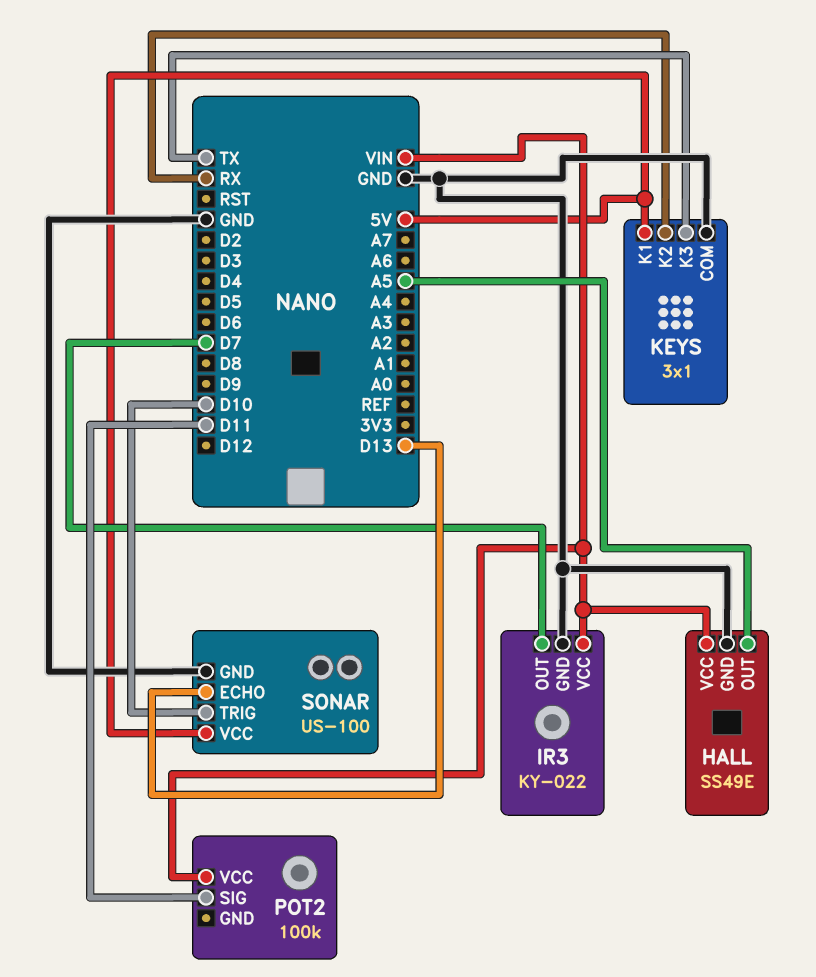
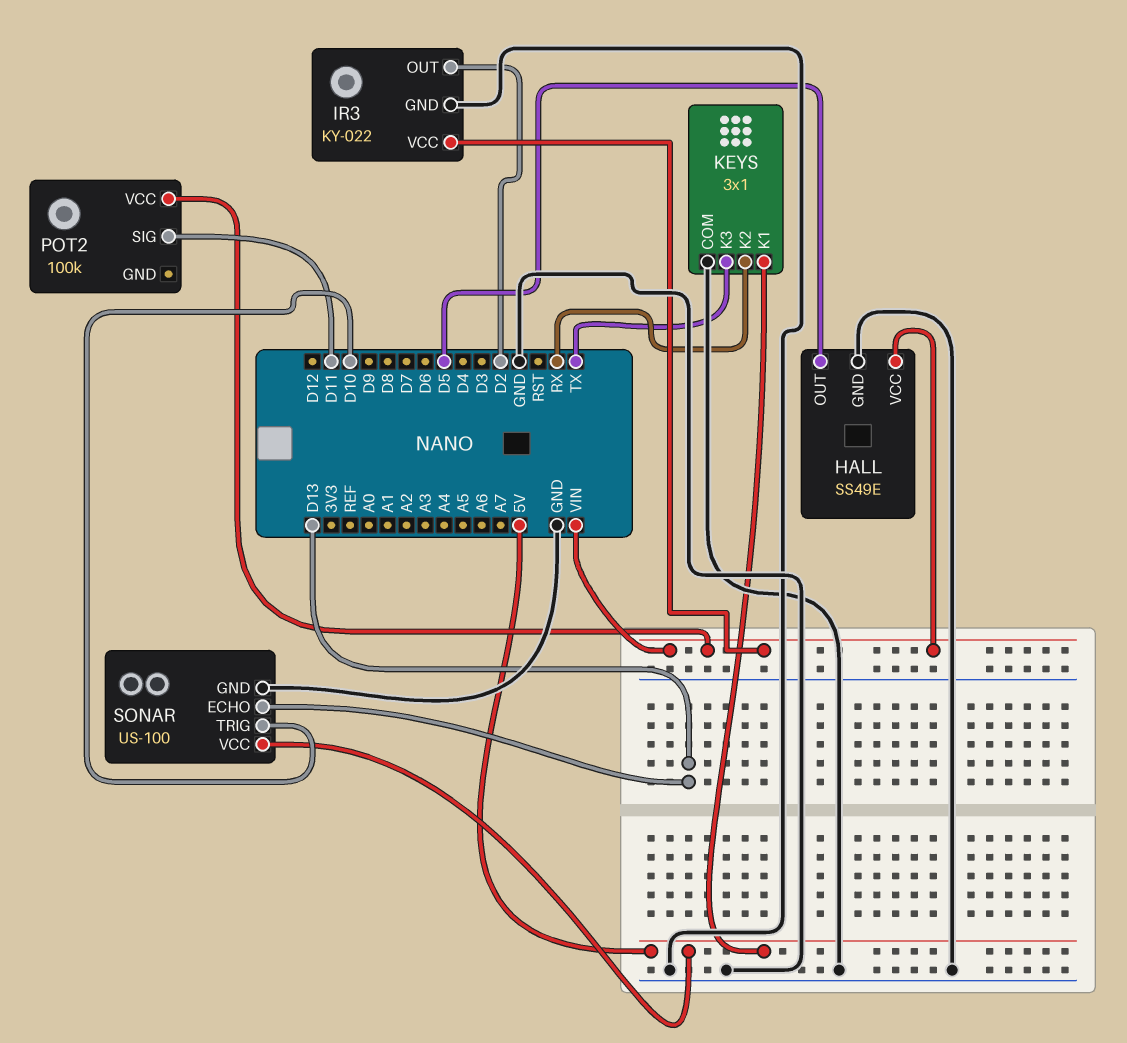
HALL pin OUT: A5 -> D5
IR3 pin OUT: D7 -> D2

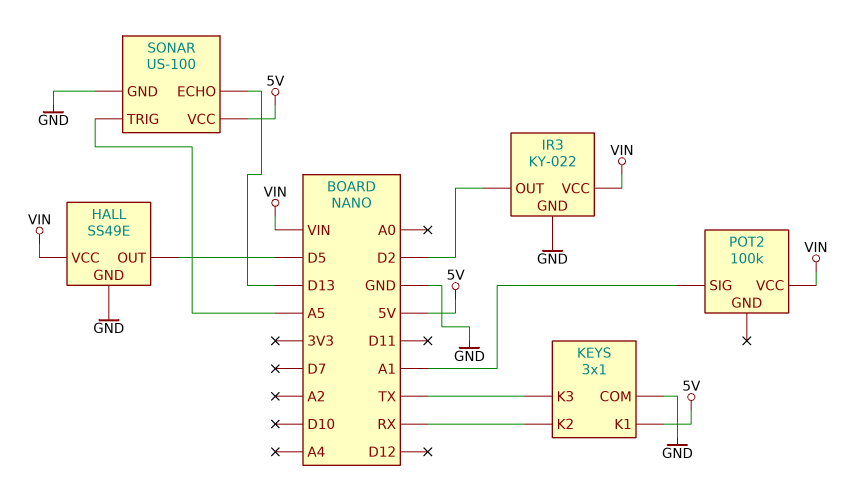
POT2 pin SIG: D11 -> A1
SONAR pin TRIG: D10 -> A5

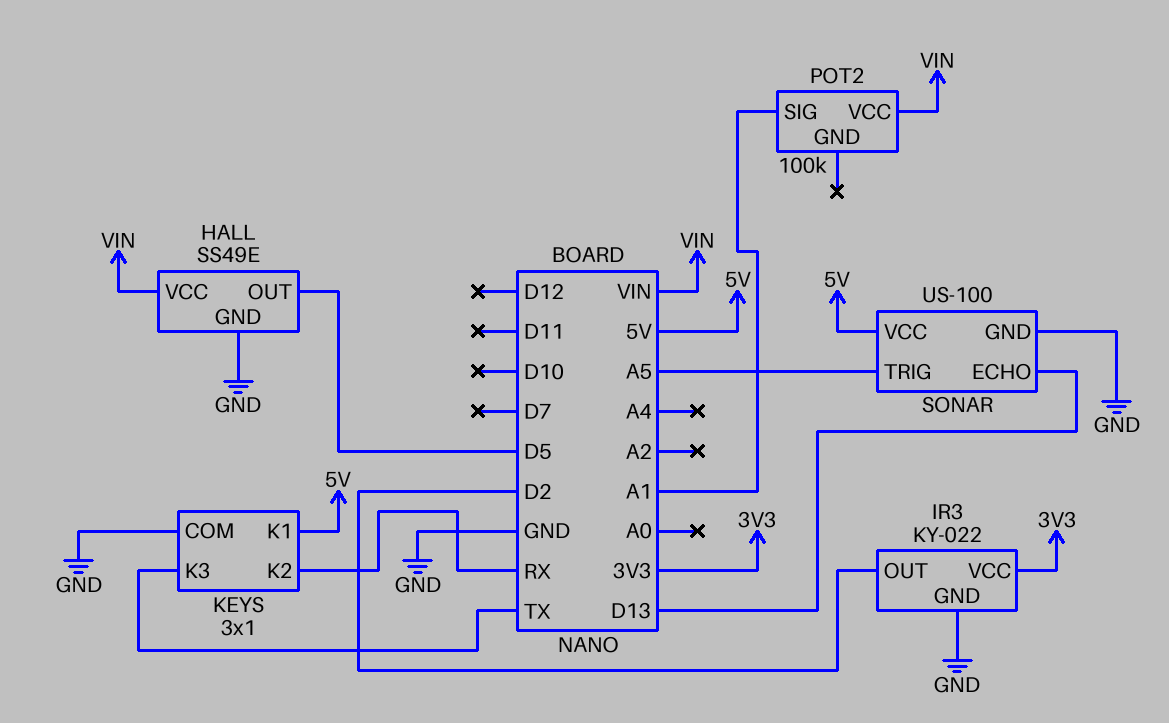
IR3 pin VCC: VIN -> 3V3

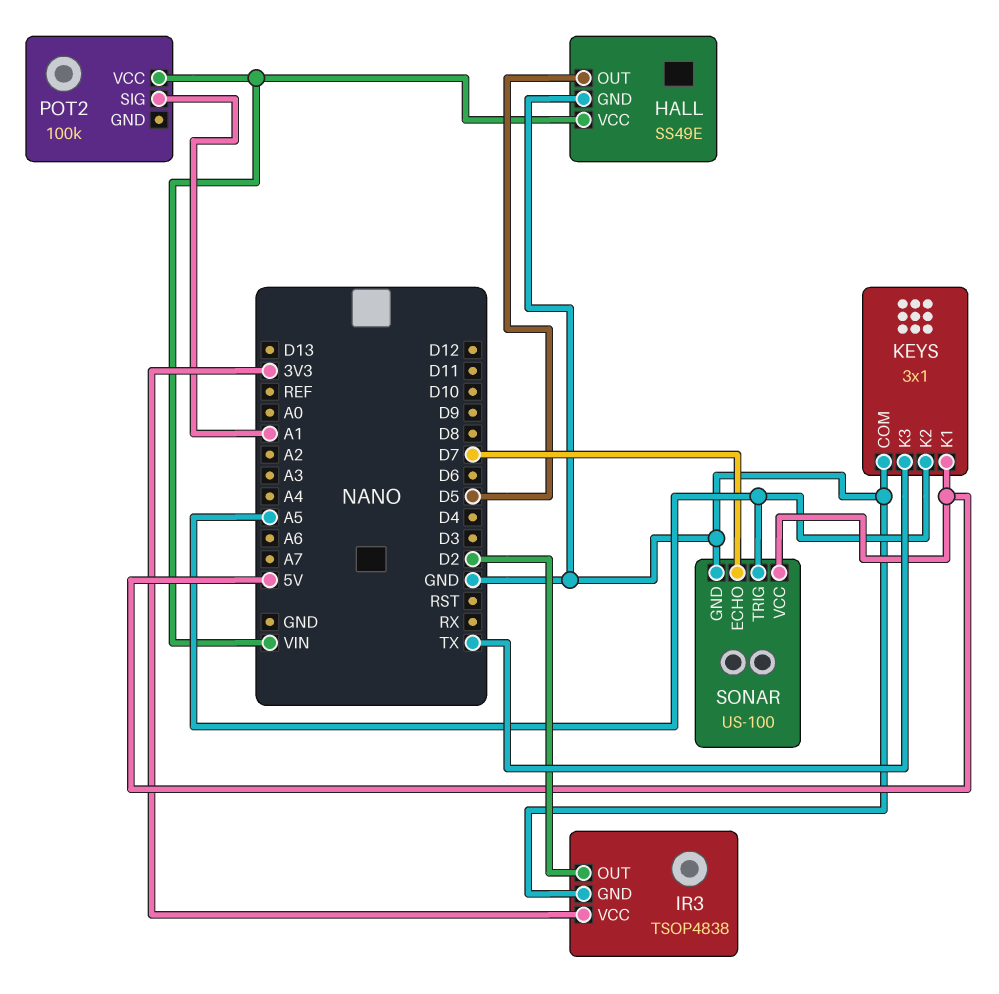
IR3: KY-022 -> TSOP4838
KEYS pin K2: RX -> A5
SONAR pin ECHO: D13 -> D7

